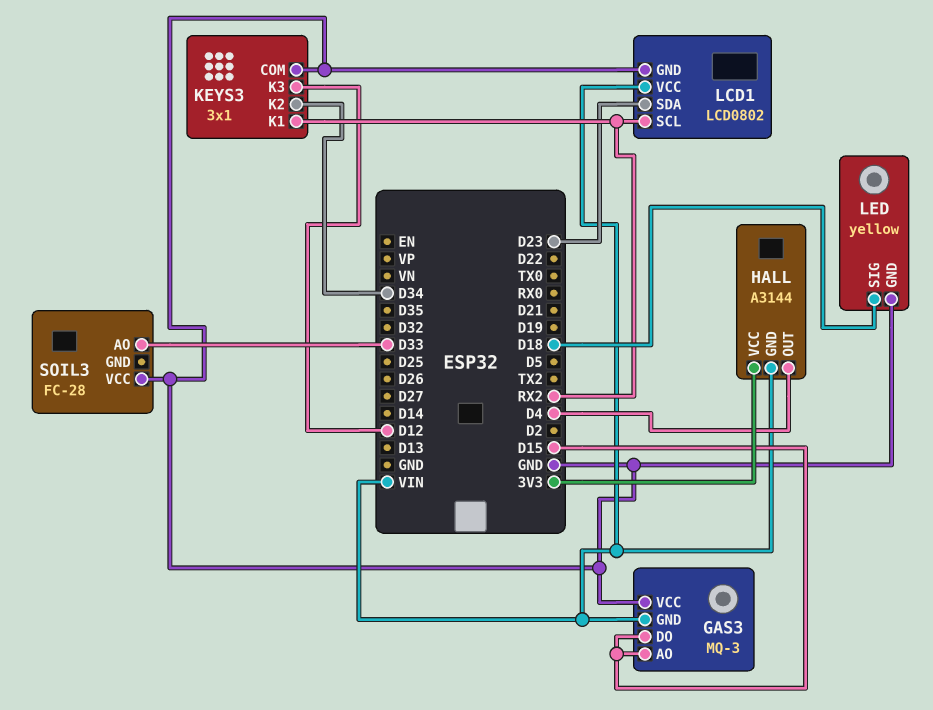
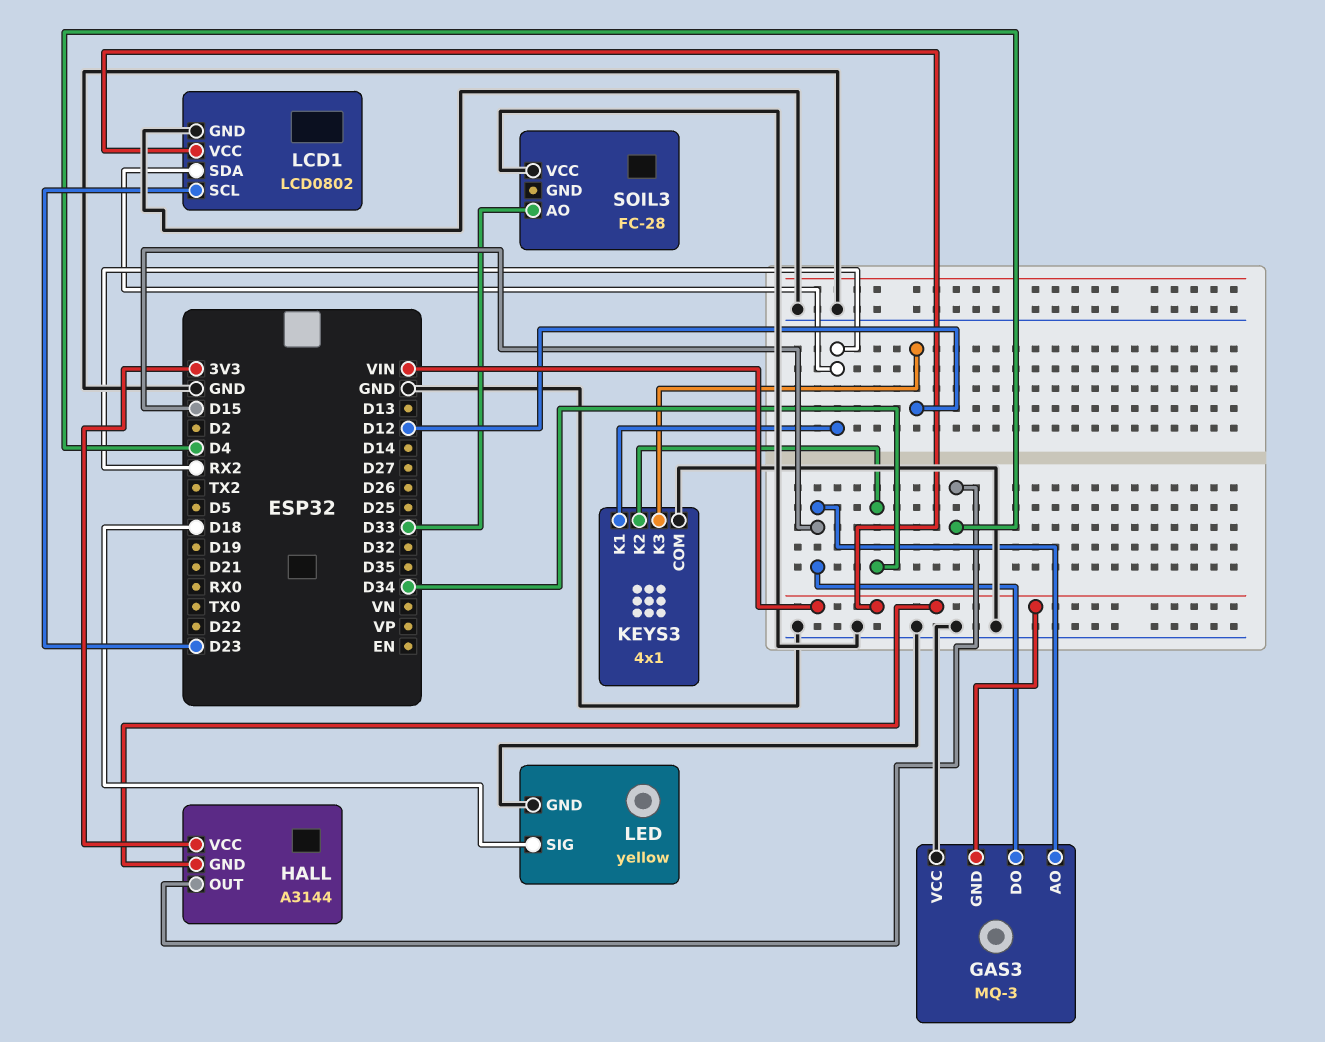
KEYS3: 3x1 -> 4x1
LCD1 pin SCL: RX2 -> D23
LCD1 pin SDA: D23 -> RX2

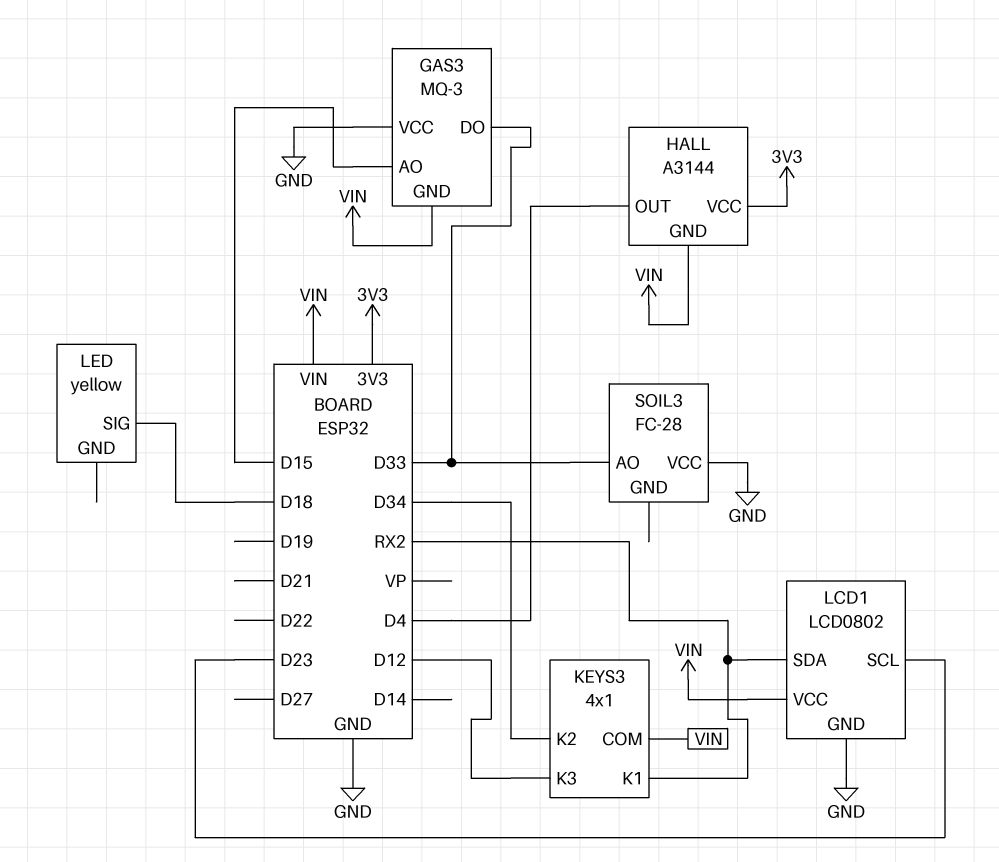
GAS3 pin DO: D15 -> D33
KEYS3 pin COM: GND -> VIN
LED pin GND: GND -> none

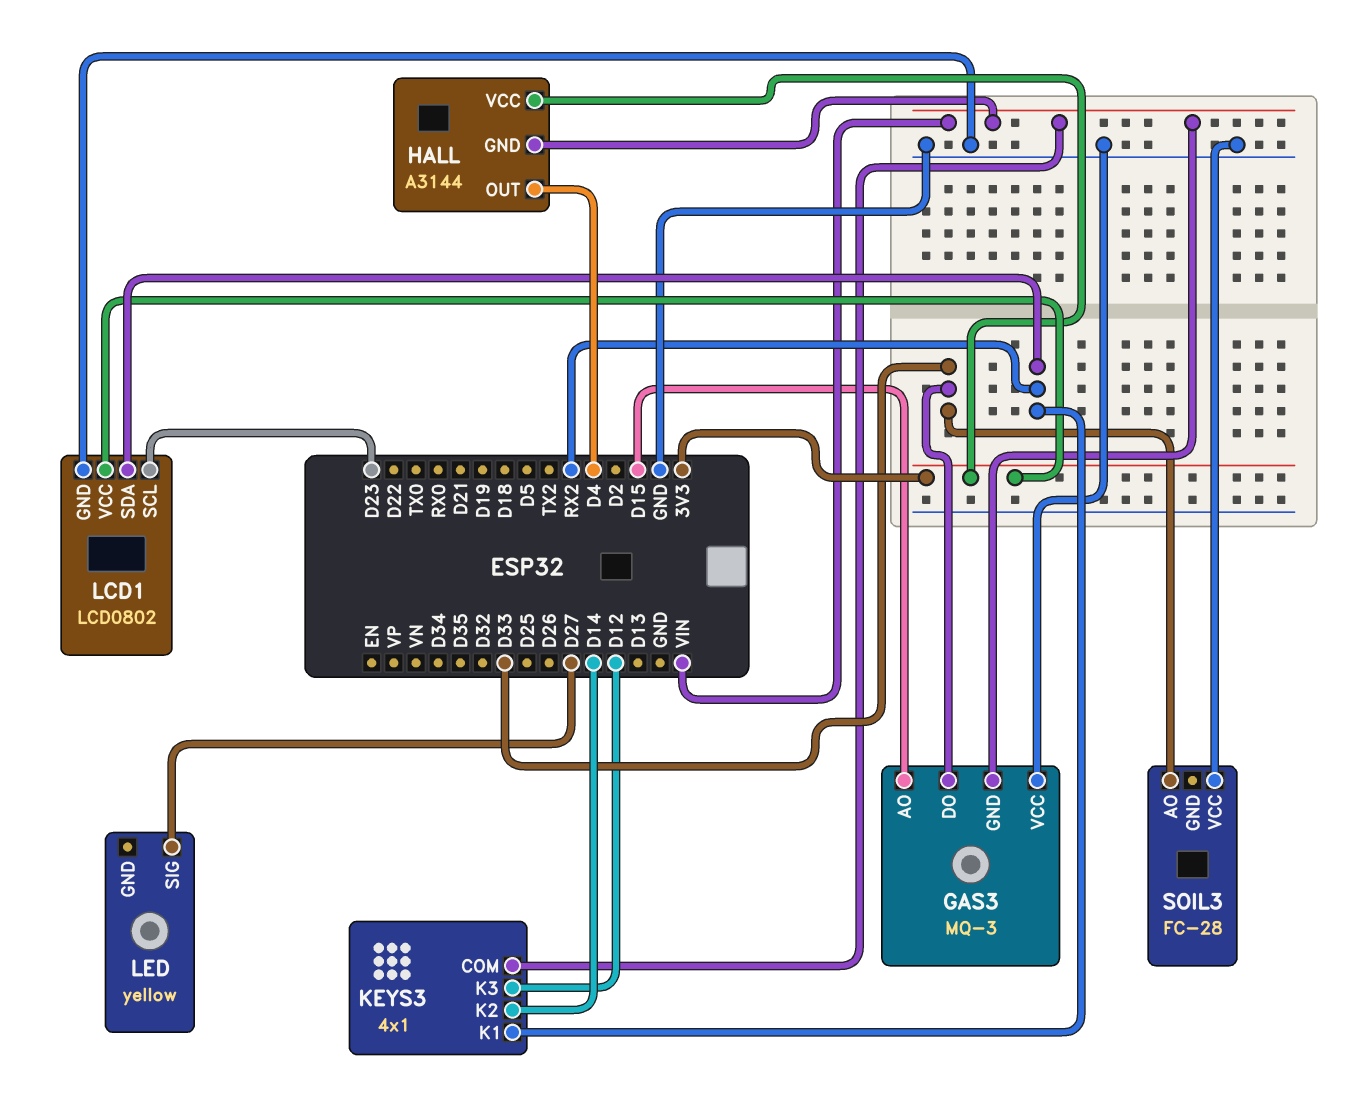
KEYS3 pin K2: D34 -> D14
LCD1 pin VCC: VIN -> 3V3
LED pin SIG: D18 -> D27

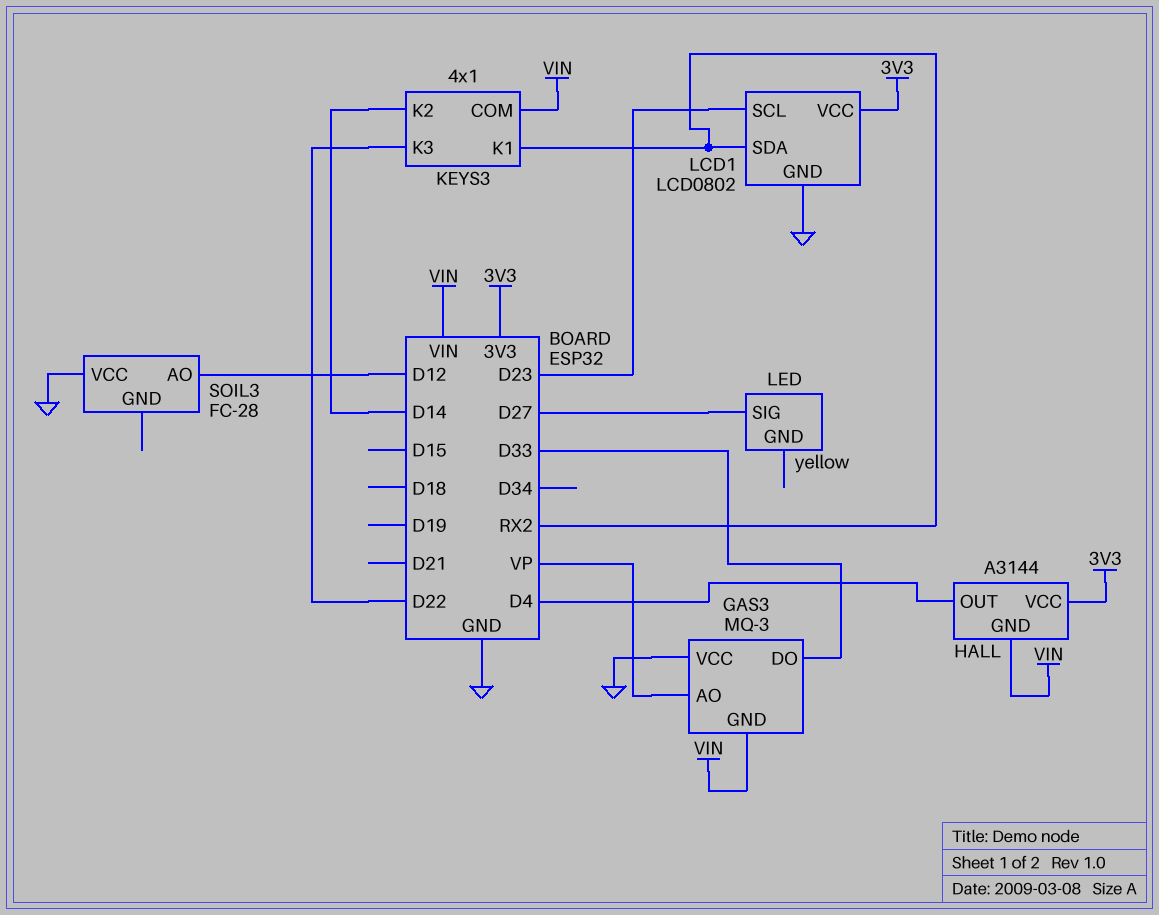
GAS3 pin AO: D15 -> VP
KEYS3 pin K3: D12 -> D22
SOIL3 pin AO: D33 -> D12

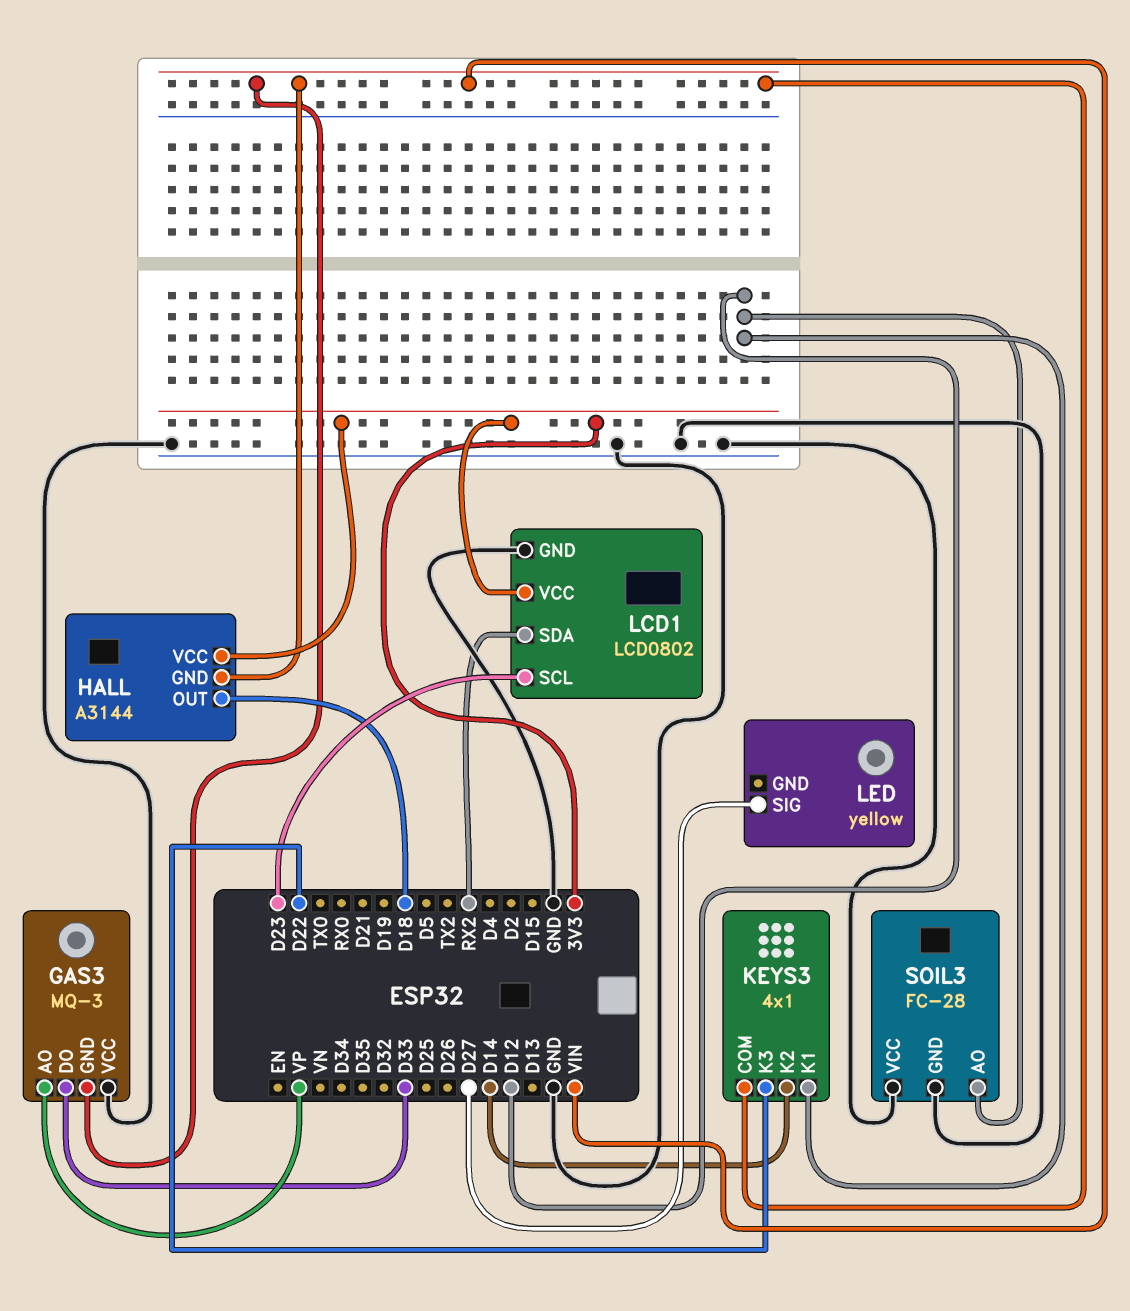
HALL pin OUT: D4 -> D18
KEYS3 pin K1: RX2 -> D12
SOIL3 pin GND: none -> GND

